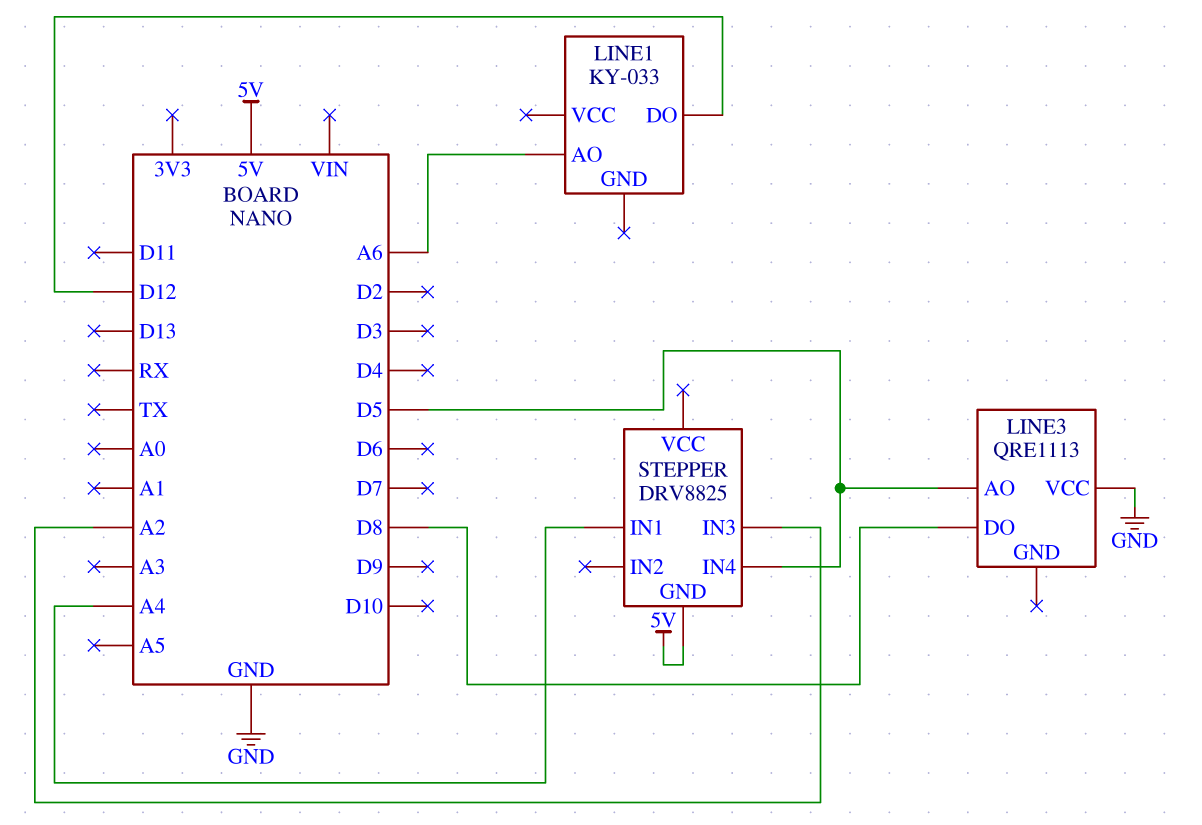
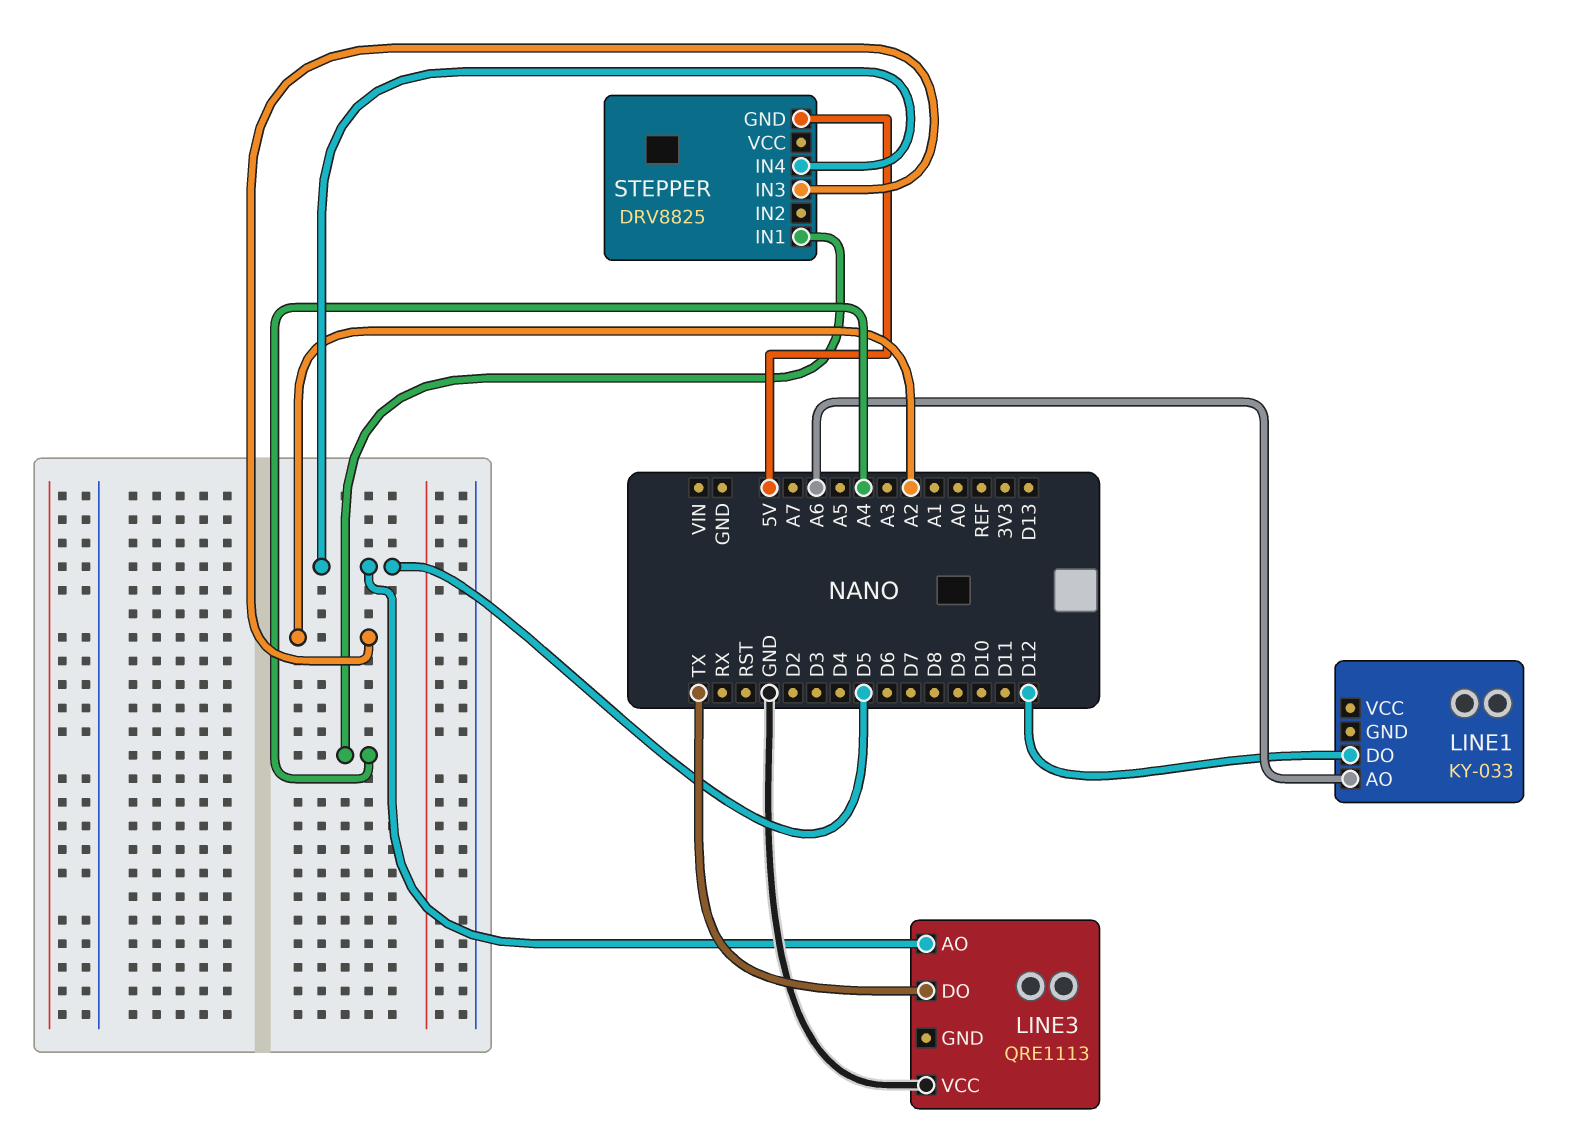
LINE3 pin DO: D8 -> TX

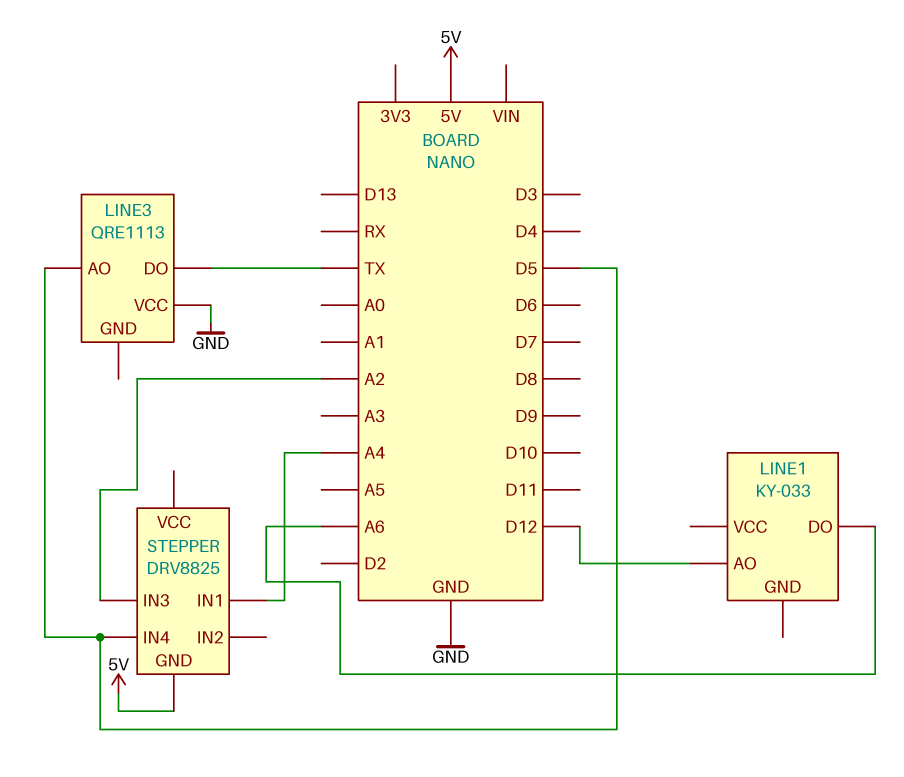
LINE1 pin AO: A6 -> D12
LINE1 pin DO: D12 -> A6

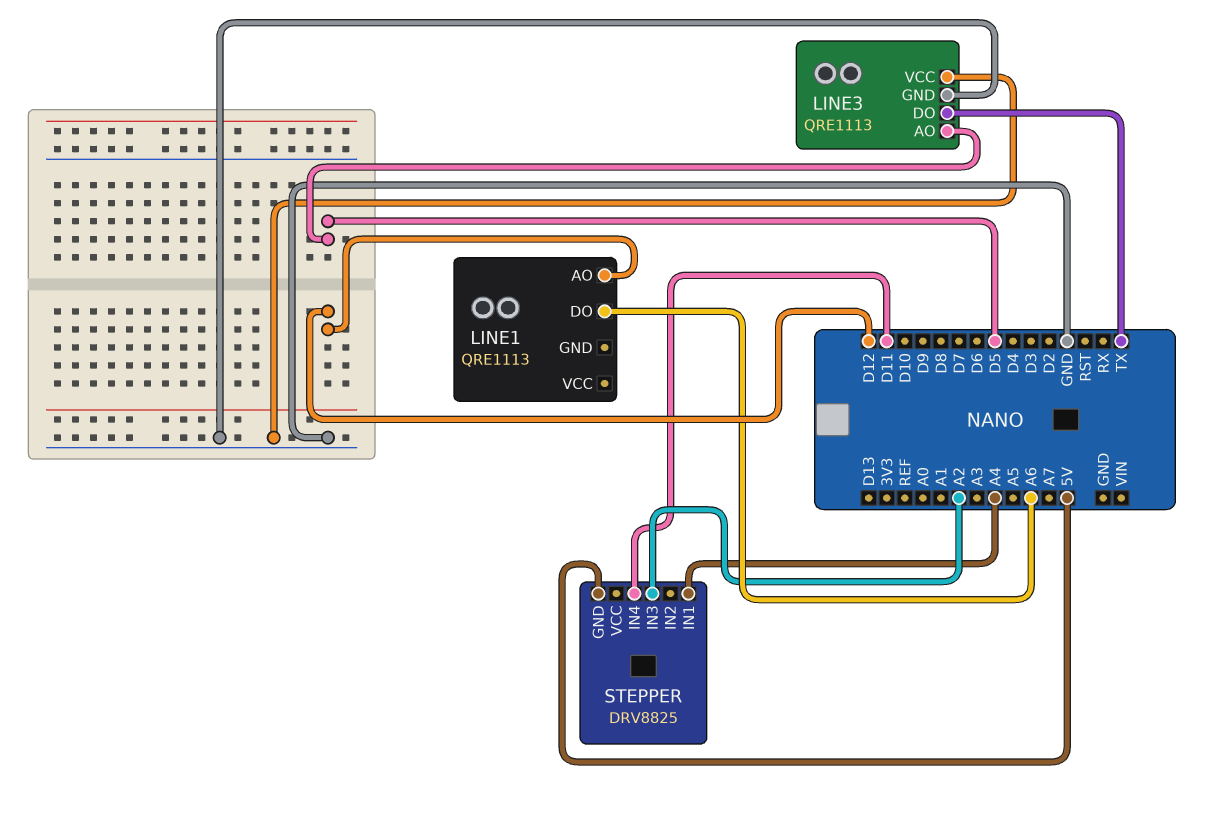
LINE1: KY-033 -> QRE1113
LINE3 pin GND: none -> GND
STEPPER pin IN4: D5 -> D11

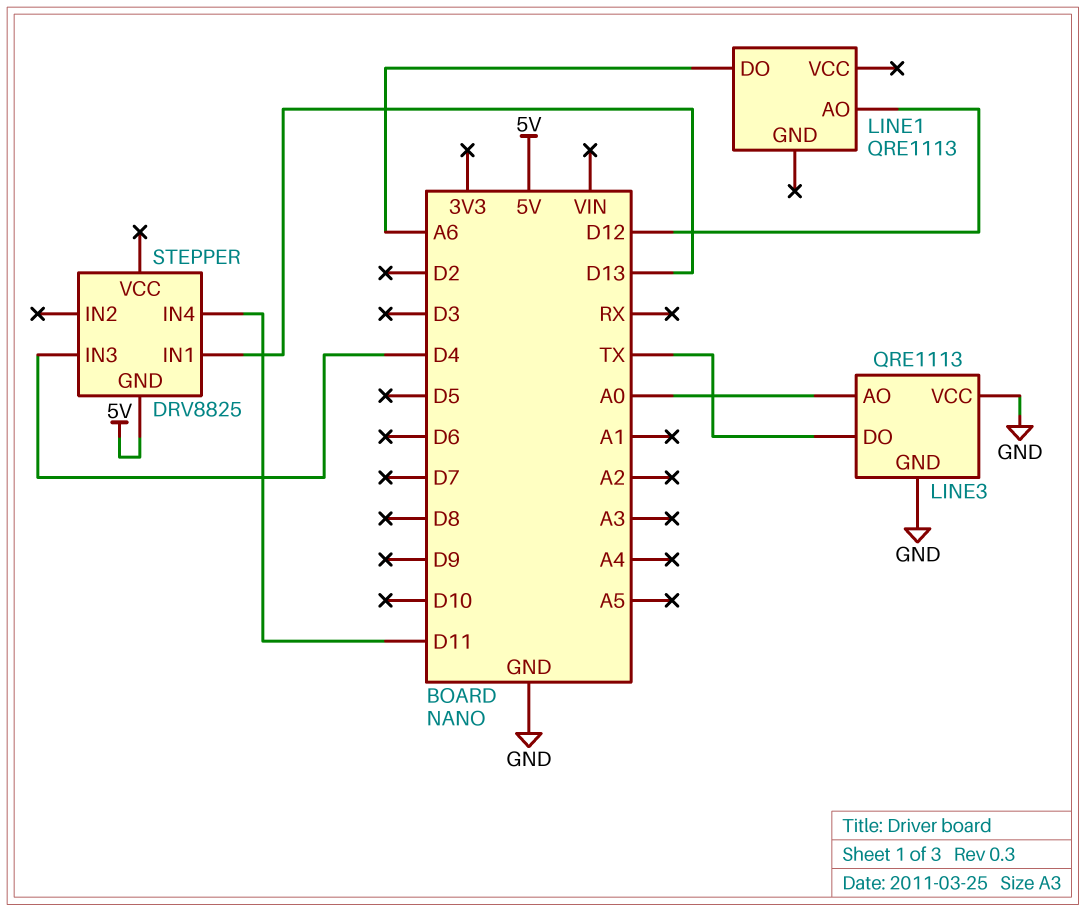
LINE3 pin AO: D5 -> A0
STEPPER pin IN1: A4 -> D13
STEPPER pin IN3: A2 -> D4

